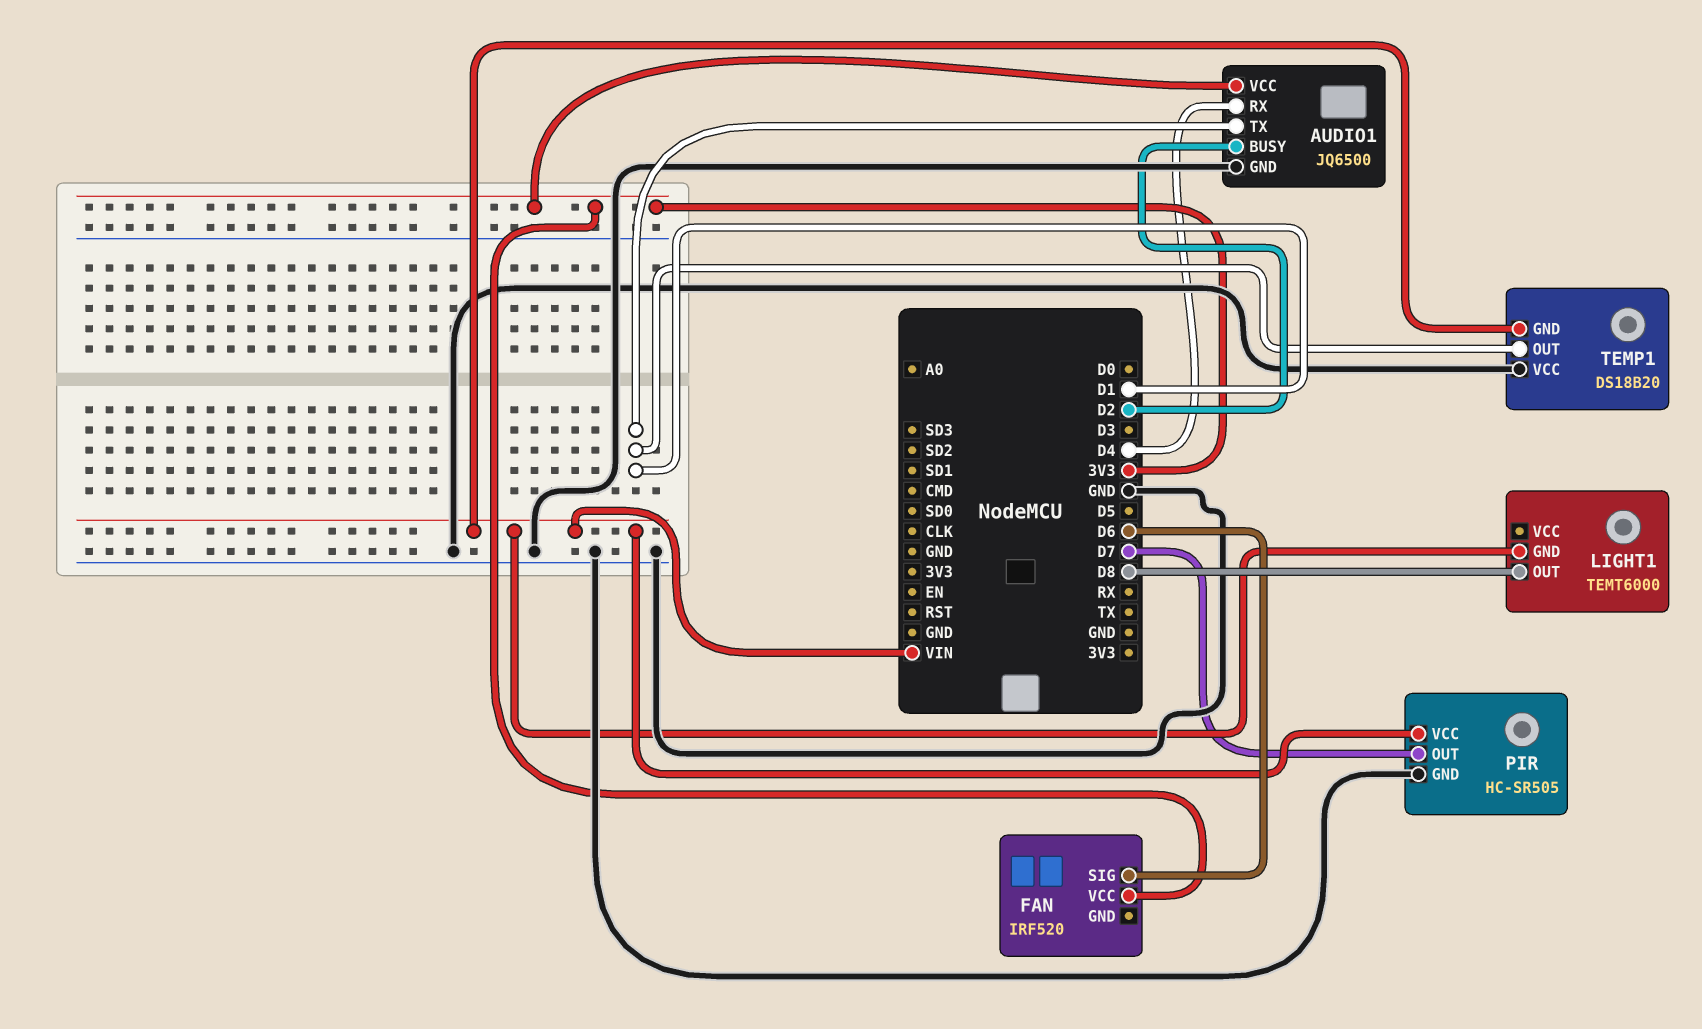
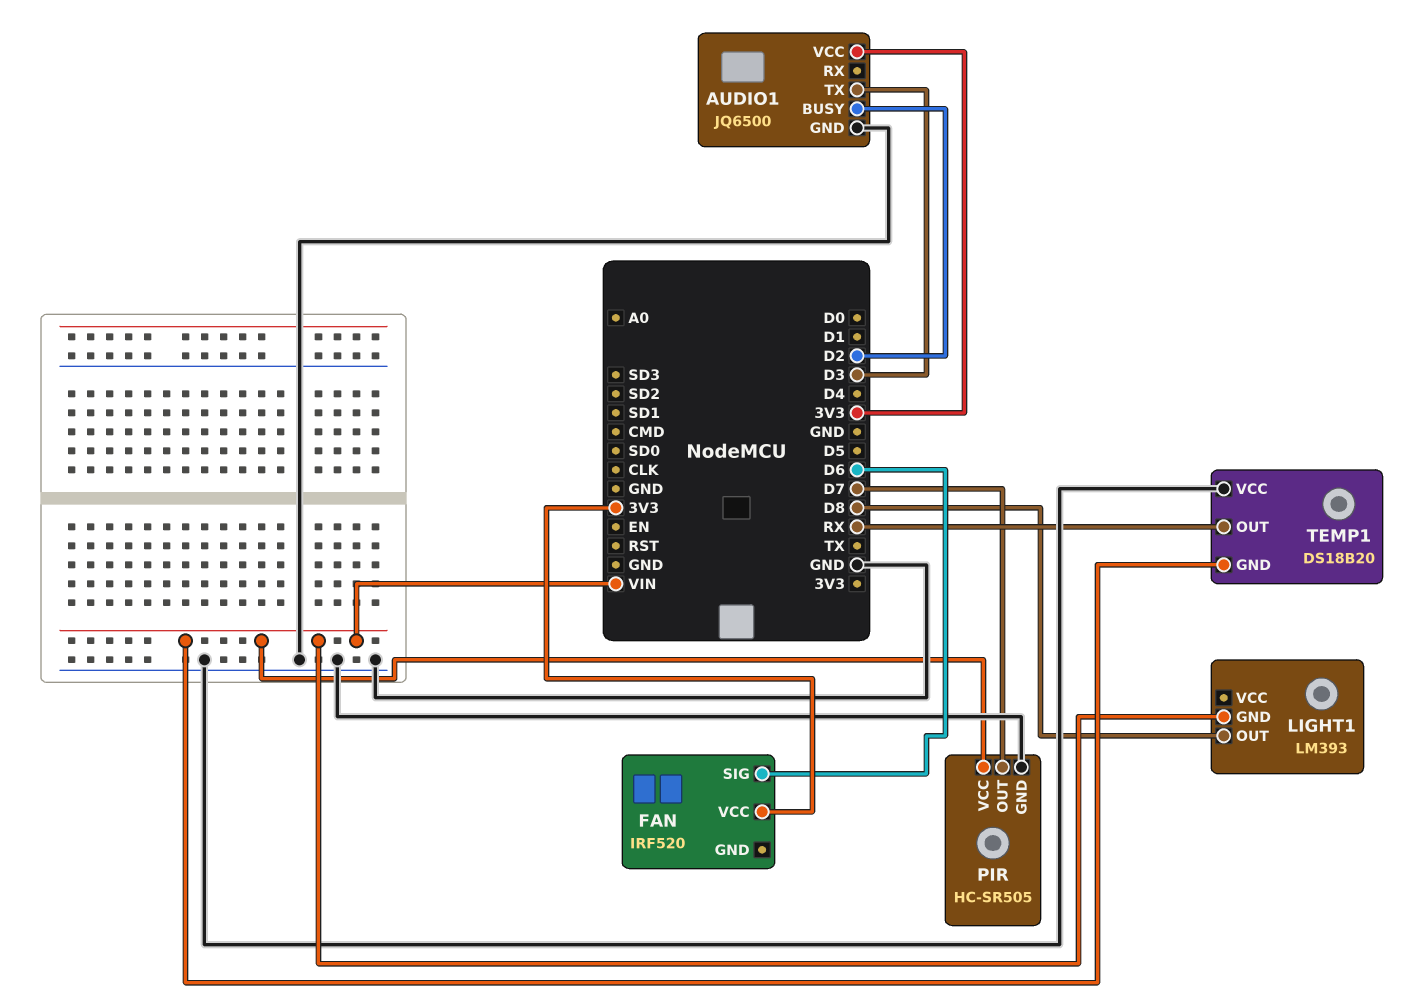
AUDIO1 pin RX: D4 -> none
AUDIO1 pin TX: D1 -> D3
LIGHT1: TEMT6000 -> LM393
TEMP1 pin OUT: D1 -> RX

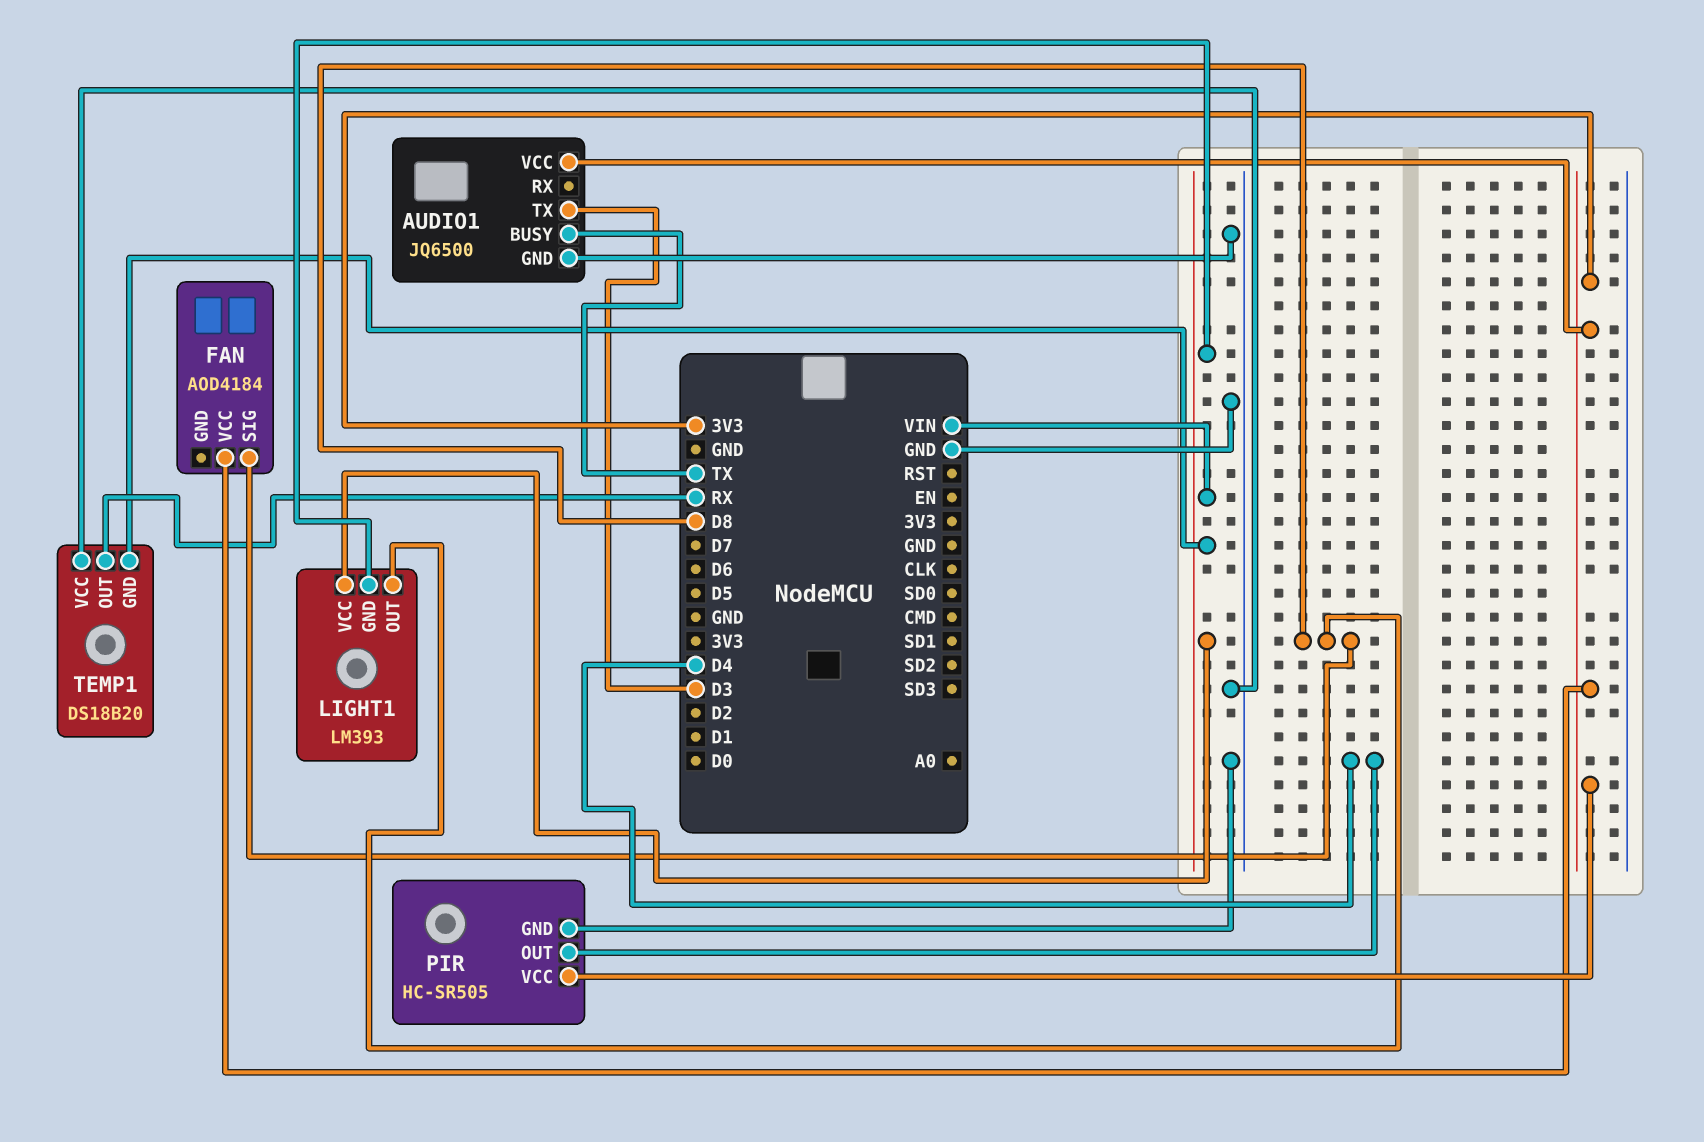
AUDIO1 pin BUSY: D2 -> TX
FAN: IRF520 -> AOD4184
FAN pin SIG: D6 -> D8
LIGHT1 pin VCC: none -> VIN
PIR pin OUT: D7 -> D4
PIR pin VCC: VIN -> 3V3

